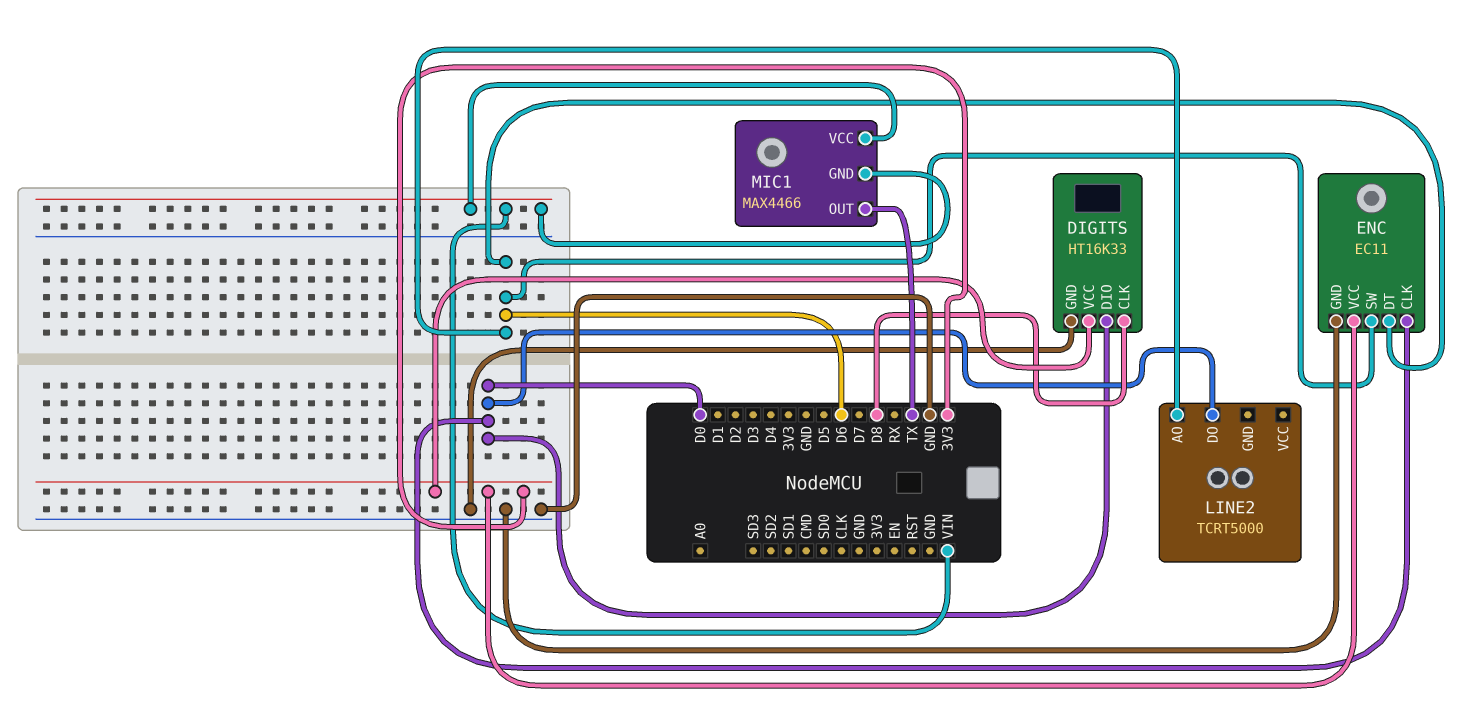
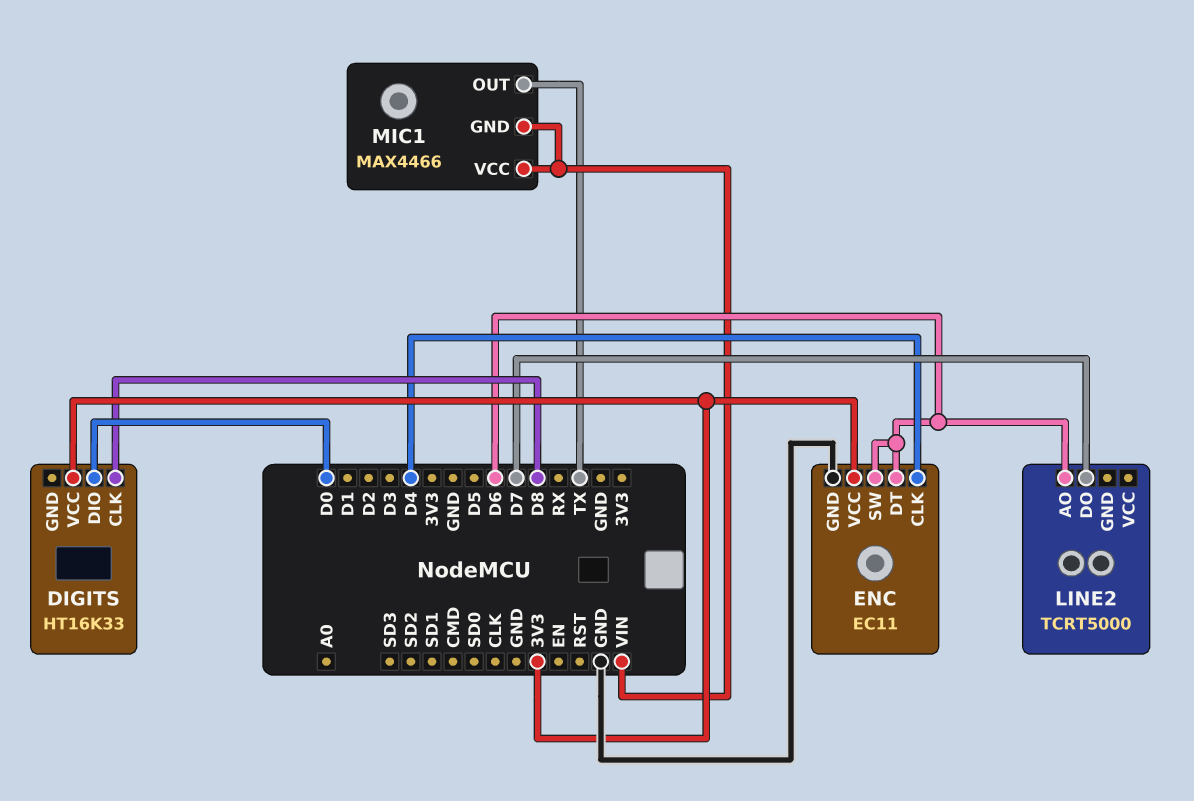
DIGITS pin GND: GND -> none
ENC pin CLK: D0 -> D4
LINE2 pin DO: D0 -> D7

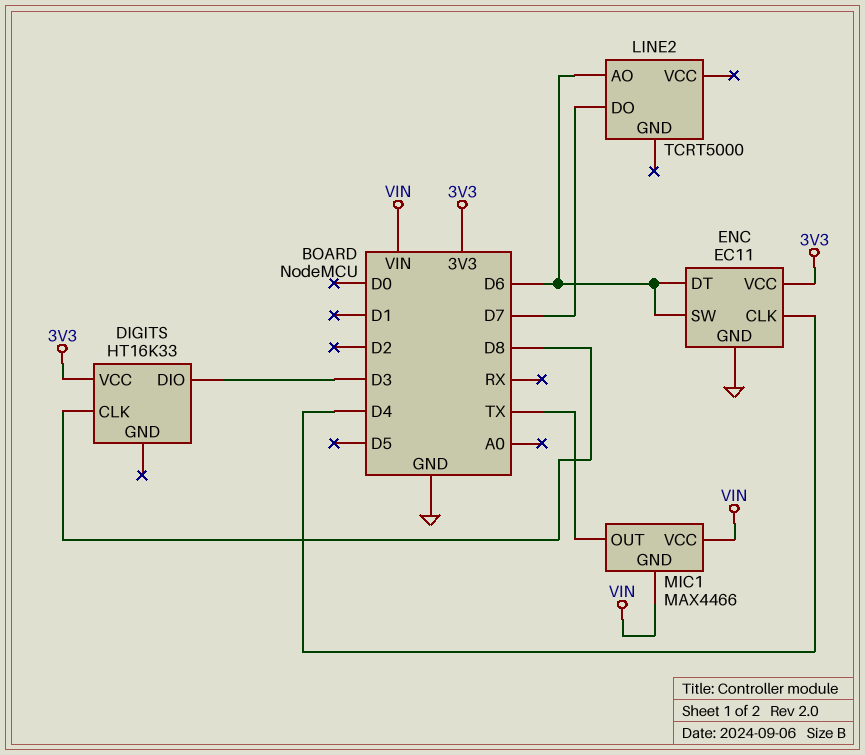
DIGITS pin DIO: D0 -> D3

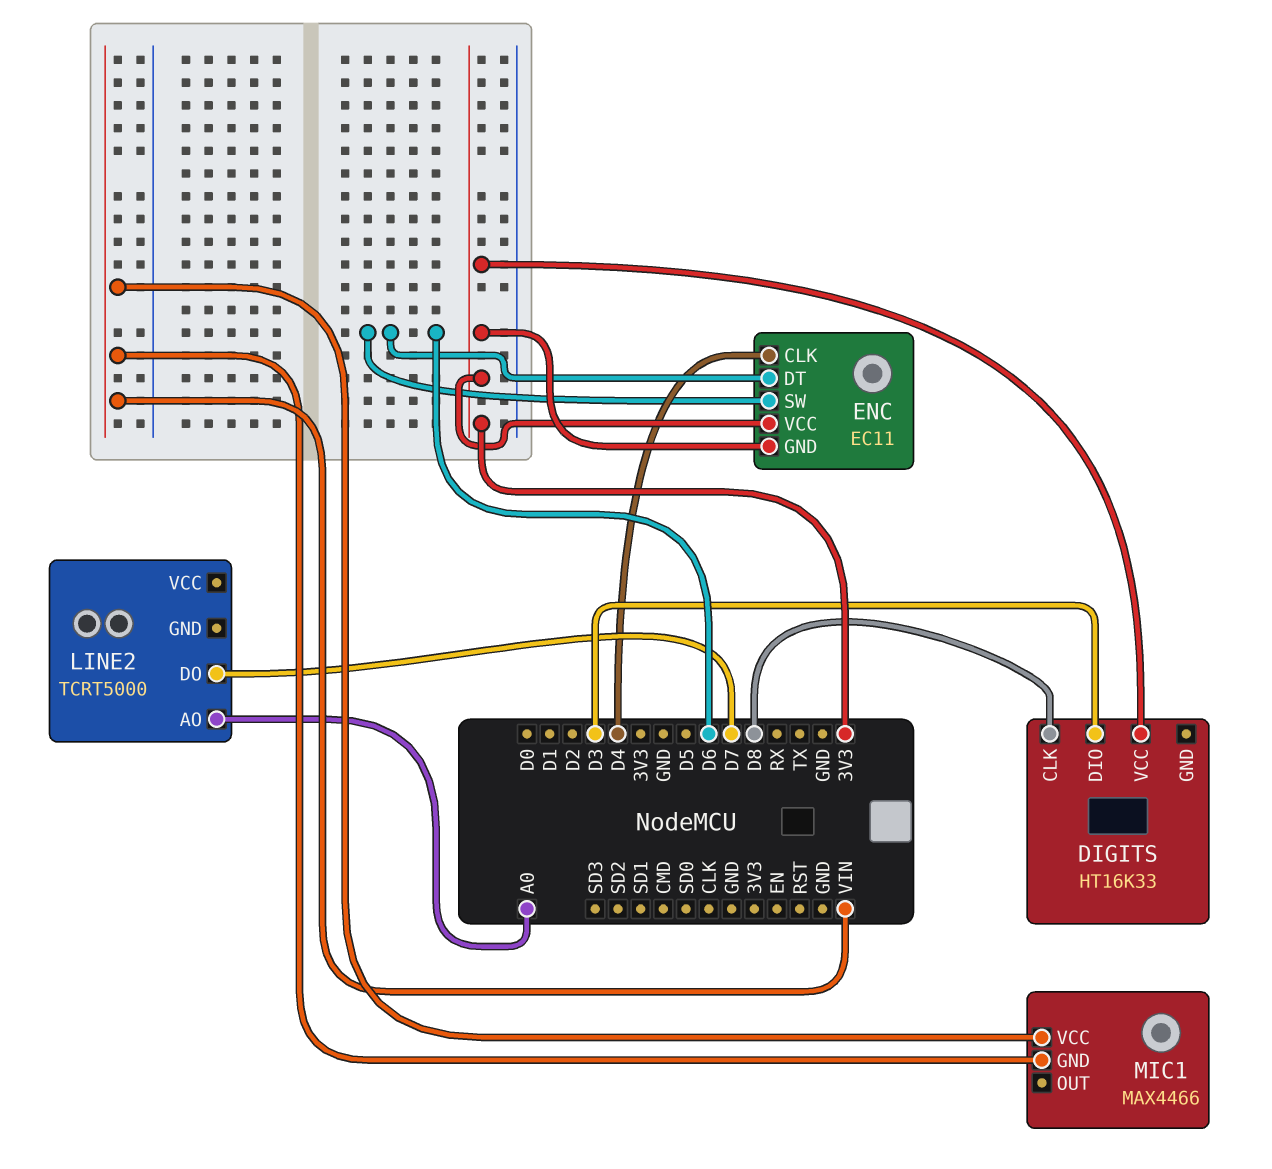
ENC pin GND: GND -> 3V3
LINE2 pin AO: D6 -> A0
MIC1 pin OUT: TX -> none

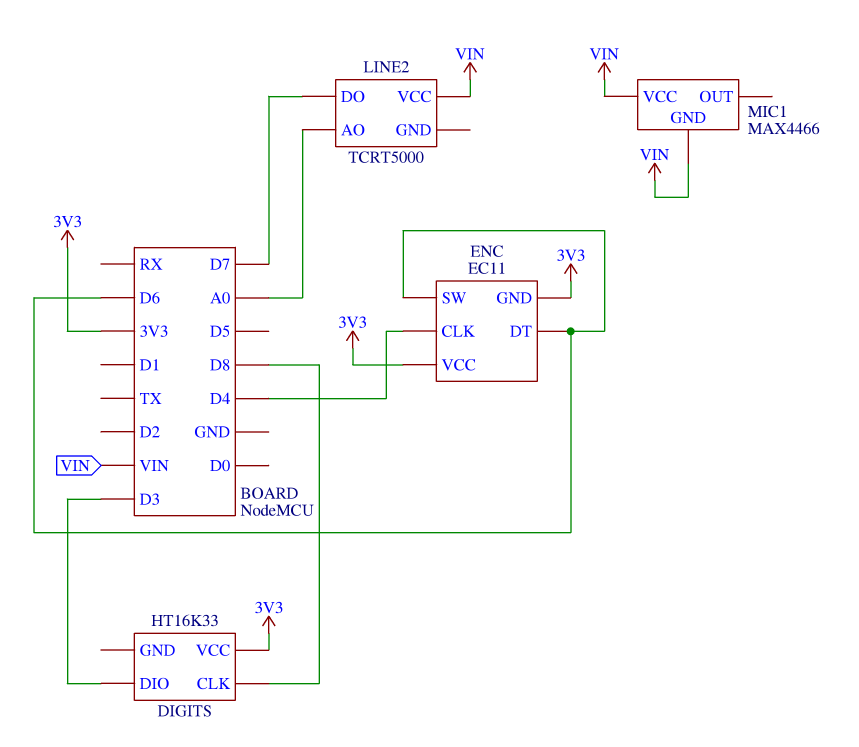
LINE2 pin VCC: none -> VIN

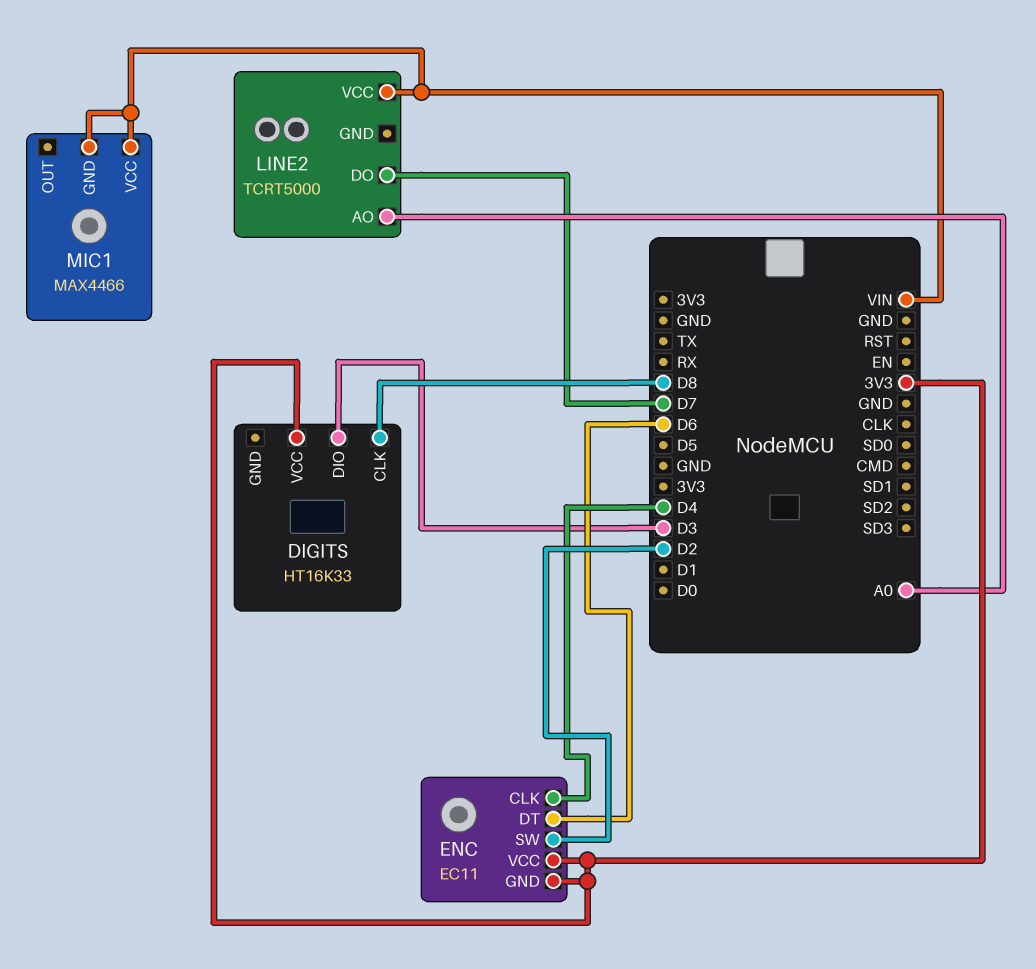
ENC pin SW: D6 -> D2

